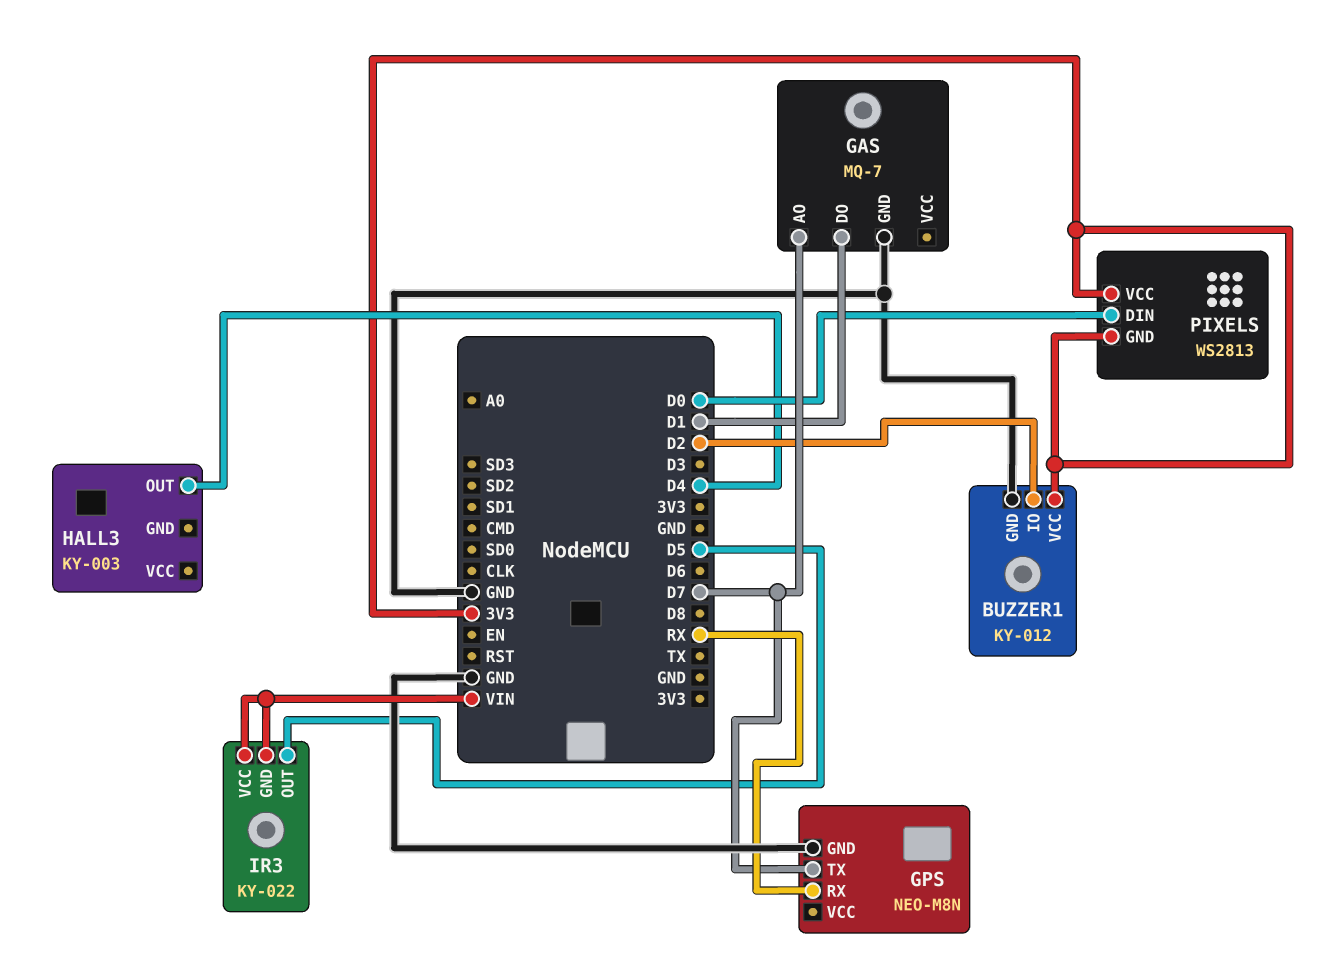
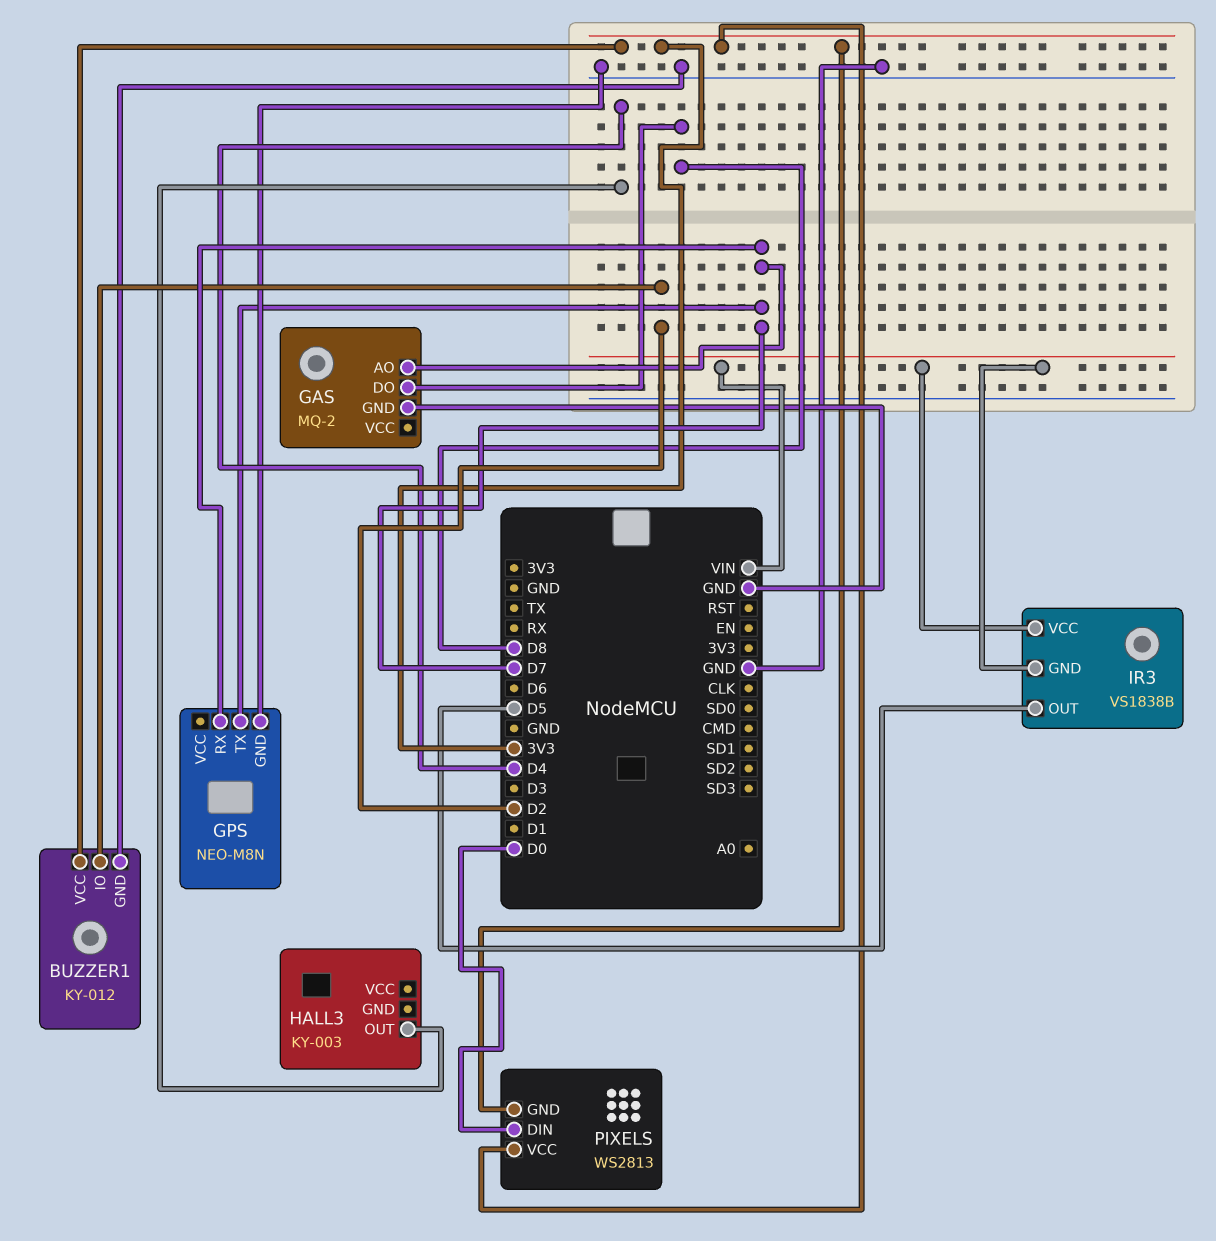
GAS: MQ-7 -> MQ-2
GAS pin DO: D1 -> D8
GPS pin RX: RX -> D7
IR3: KY-022 -> VS1838B

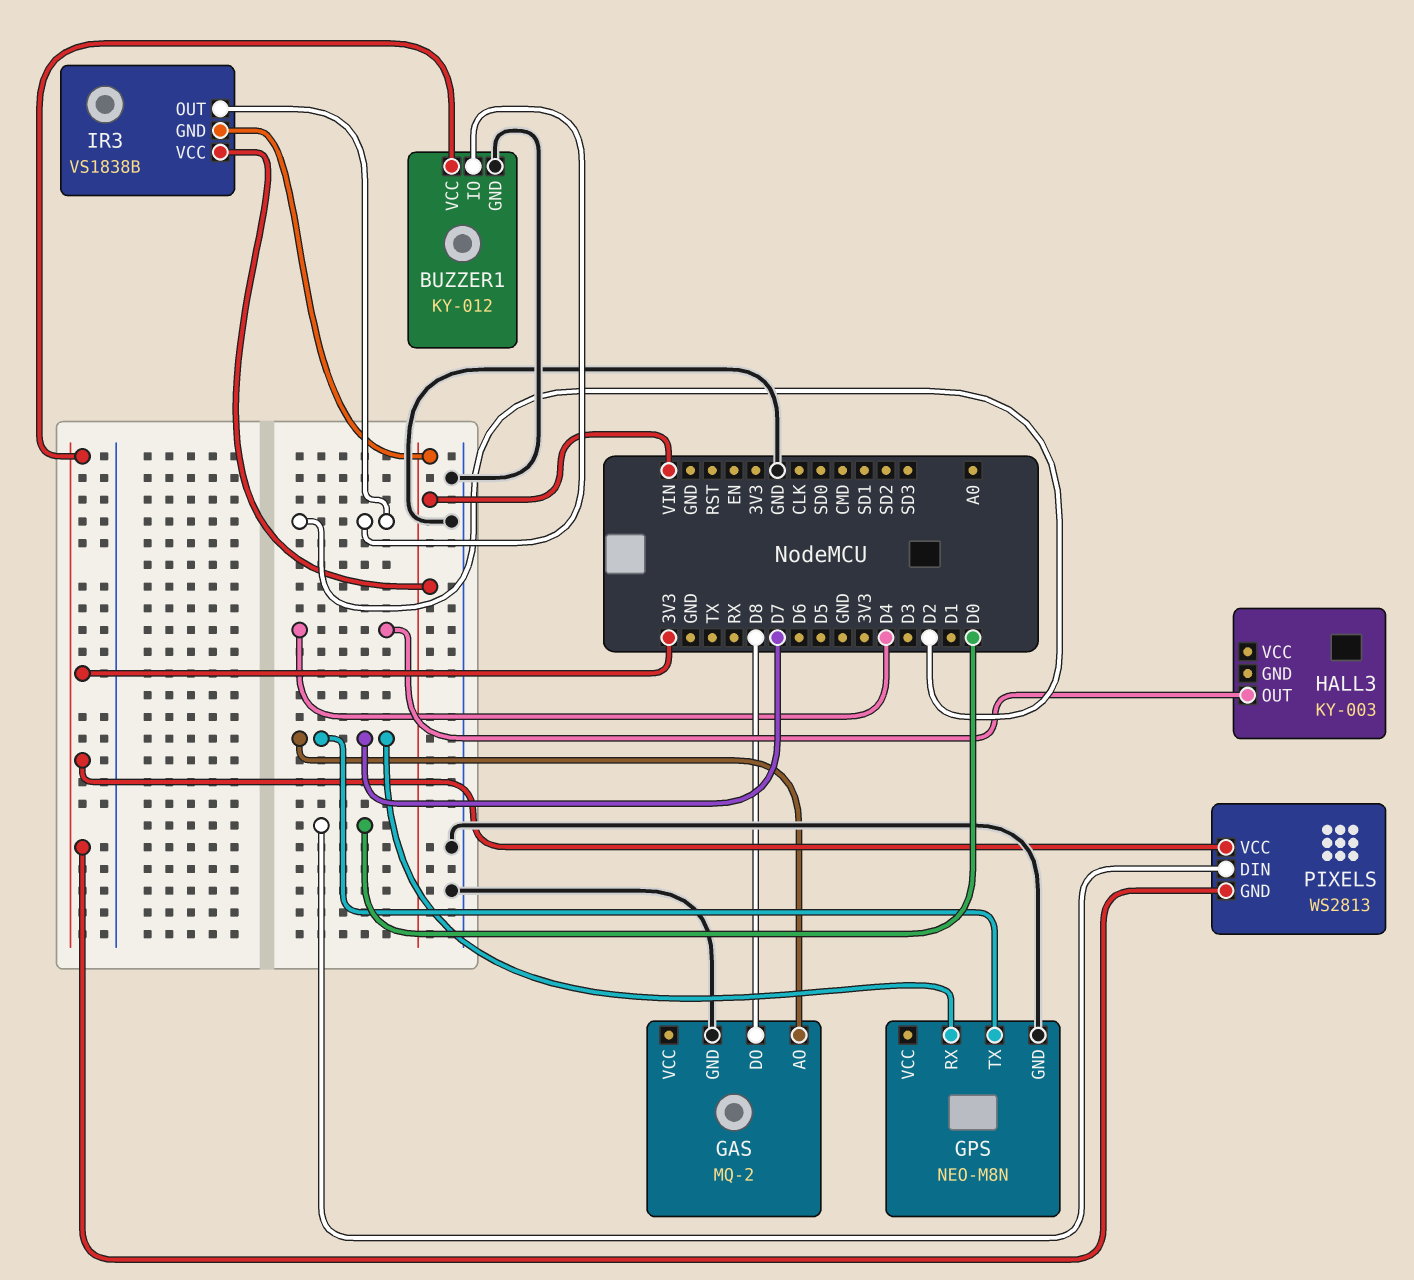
IR3 pin OUT: D5 -> D2

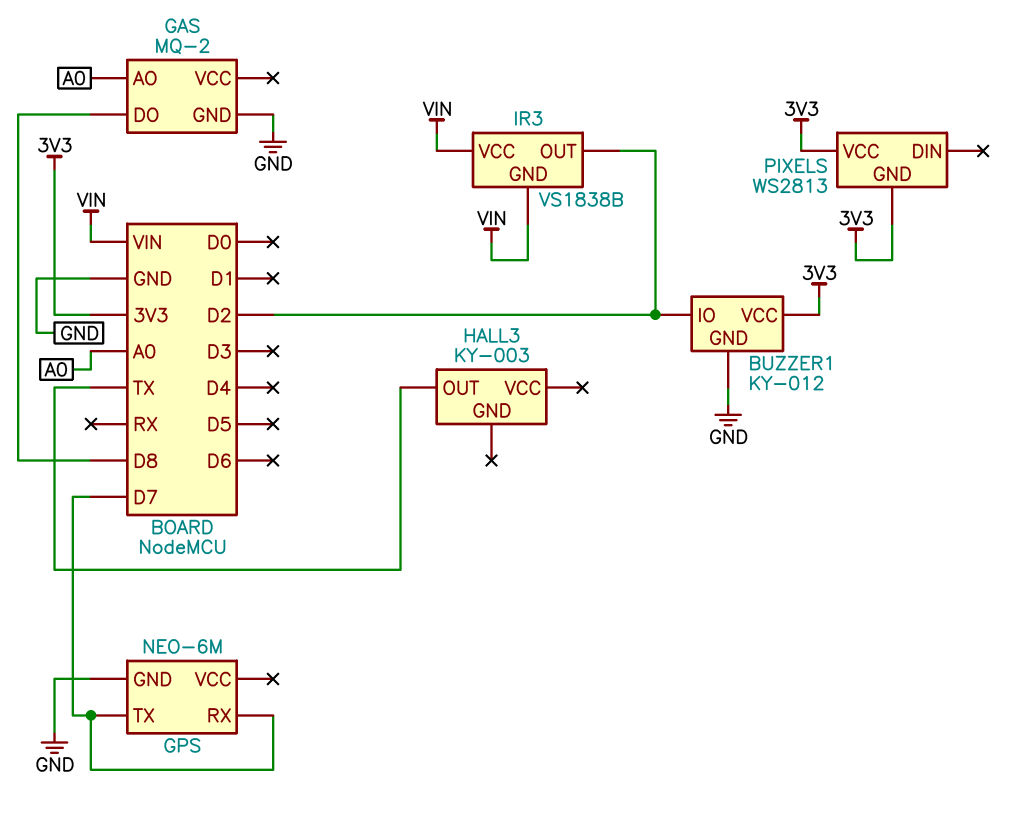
GAS pin AO: D7 -> A0
GPS: NEO-M8N -> NEO-6M
HALL3 pin OUT: D4 -> TX
PIXELS pin DIN: D0 -> none

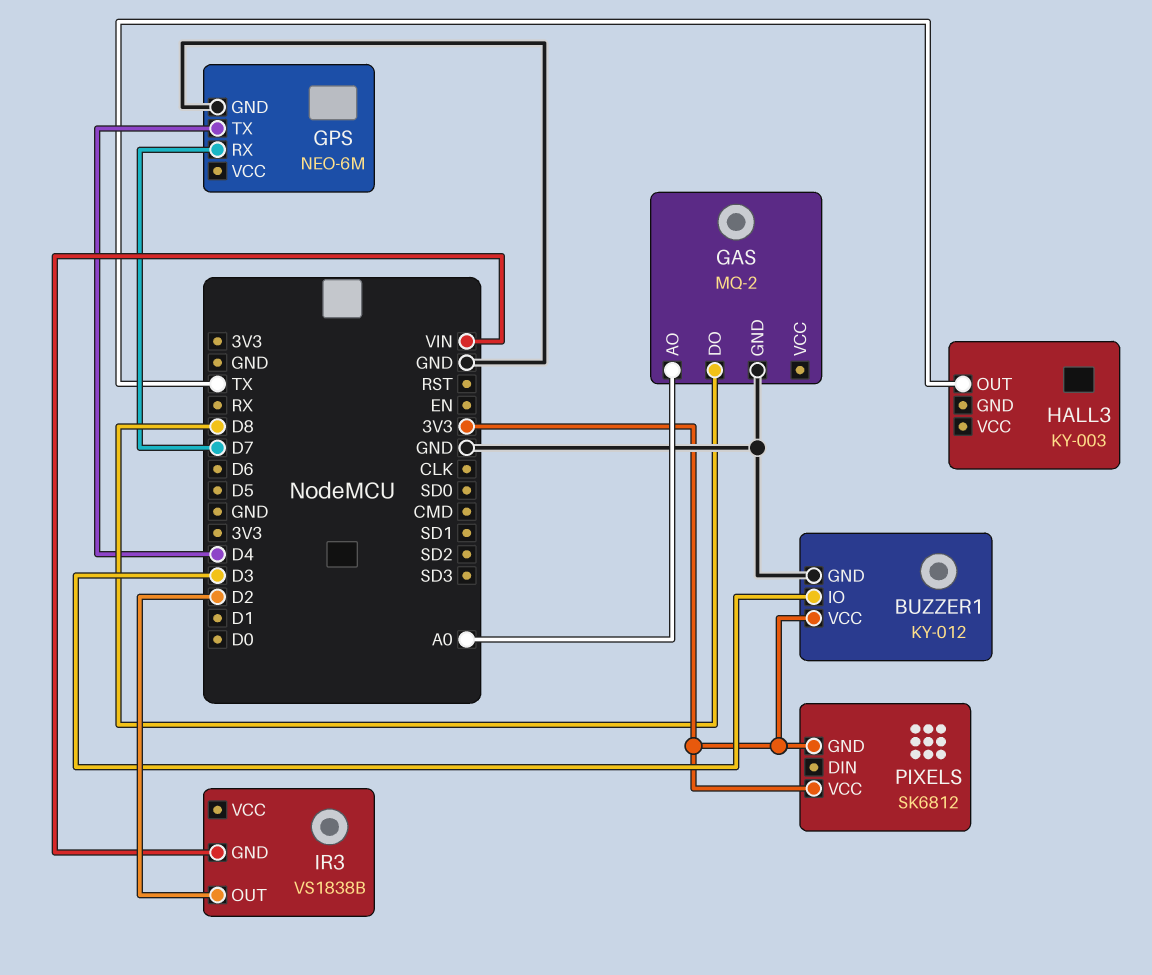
BUZZER1 pin IO: D2 -> D3
GPS pin TX: D7 -> D4
IR3 pin VCC: VIN -> none
PIXELS: WS2813 -> SK6812

